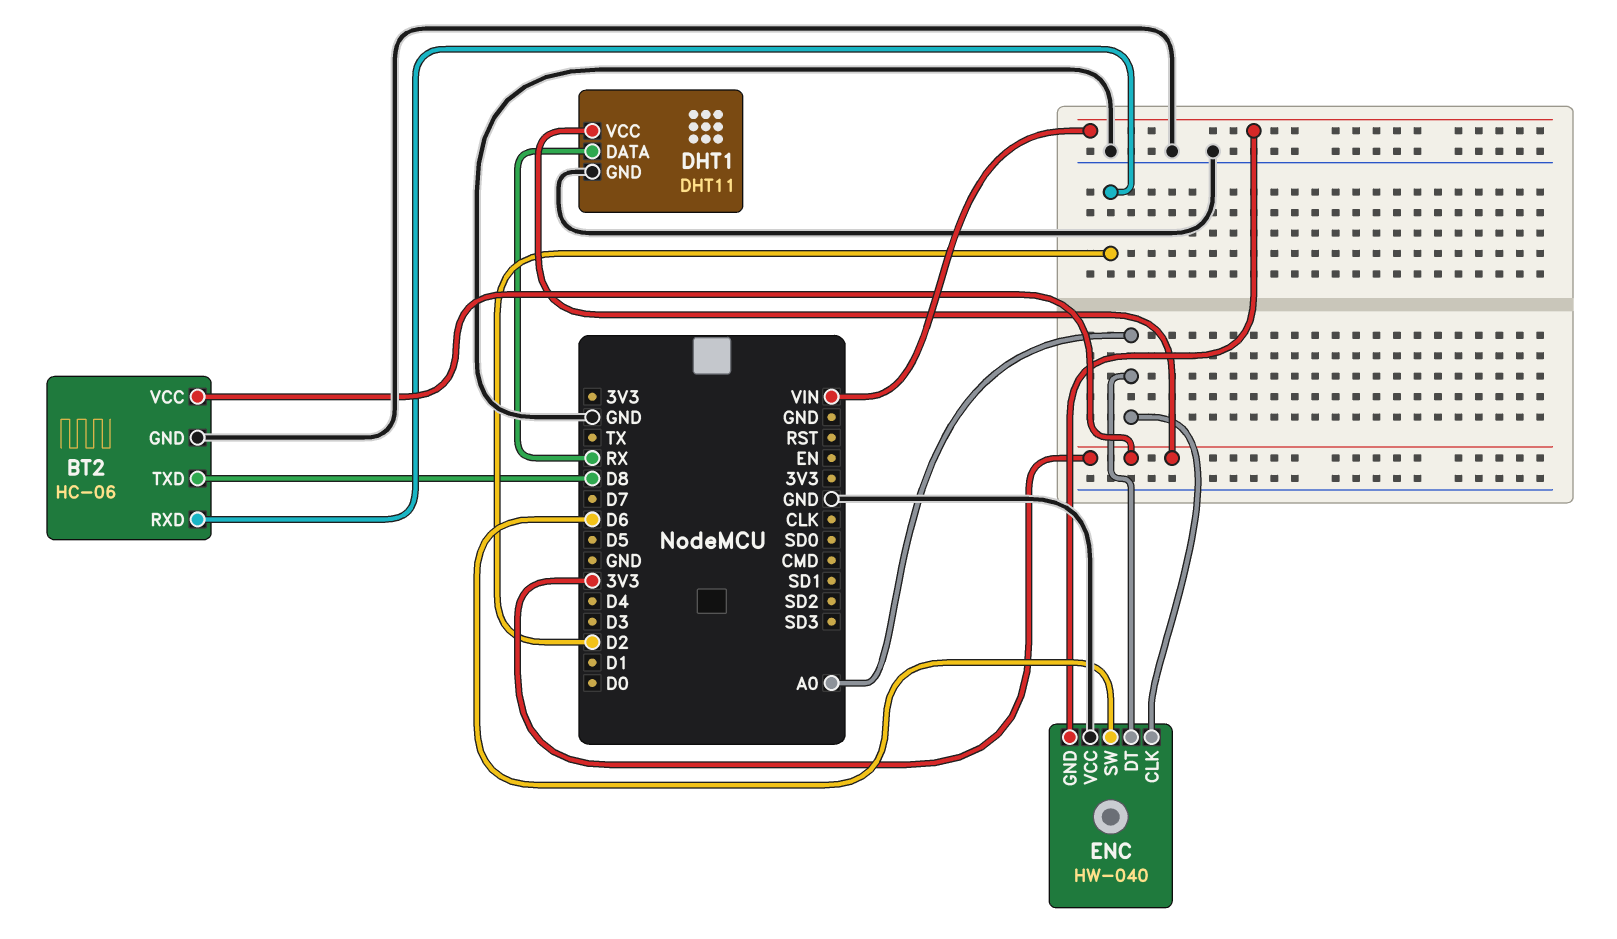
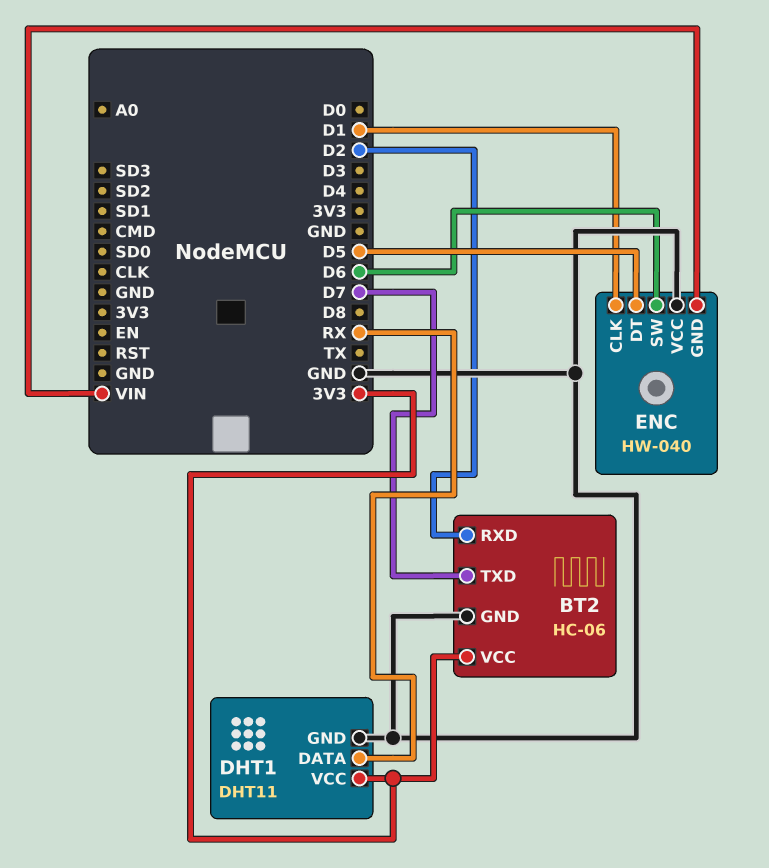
BT2 pin TXD: D8 -> D7
ENC pin CLK: A0 -> D1
ENC pin DT: A0 -> D5

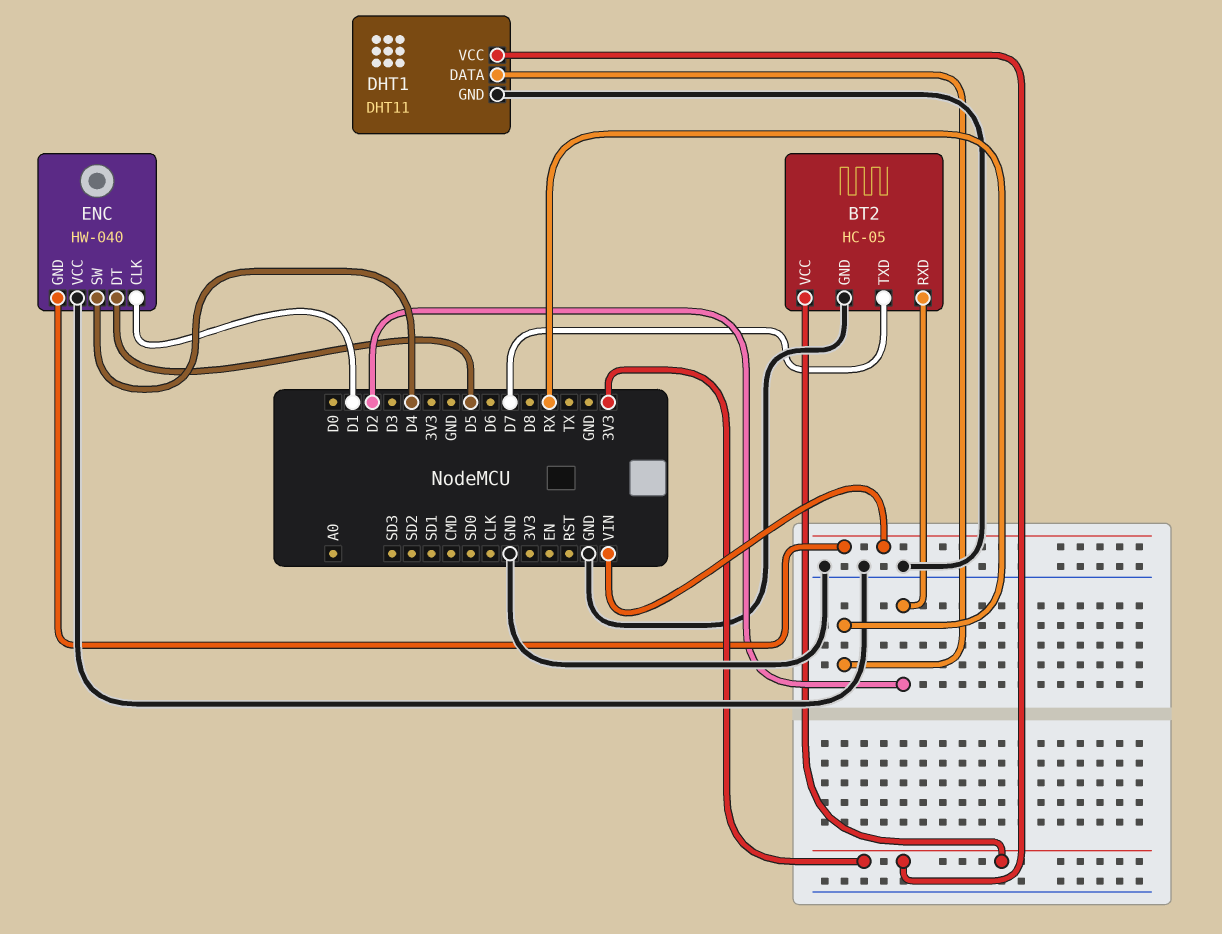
BT2: HC-06 -> HC-05
ENC pin SW: D6 -> D4

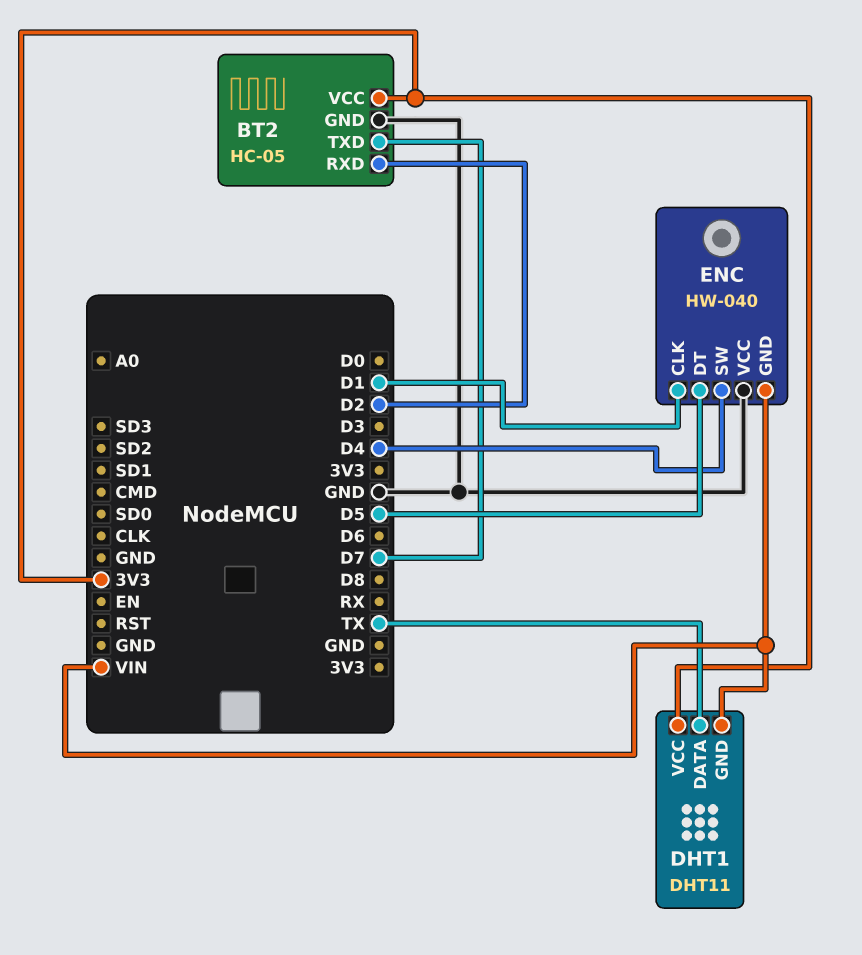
DHT1 pin DATA: RX -> TX
DHT1 pin GND: GND -> VIN

